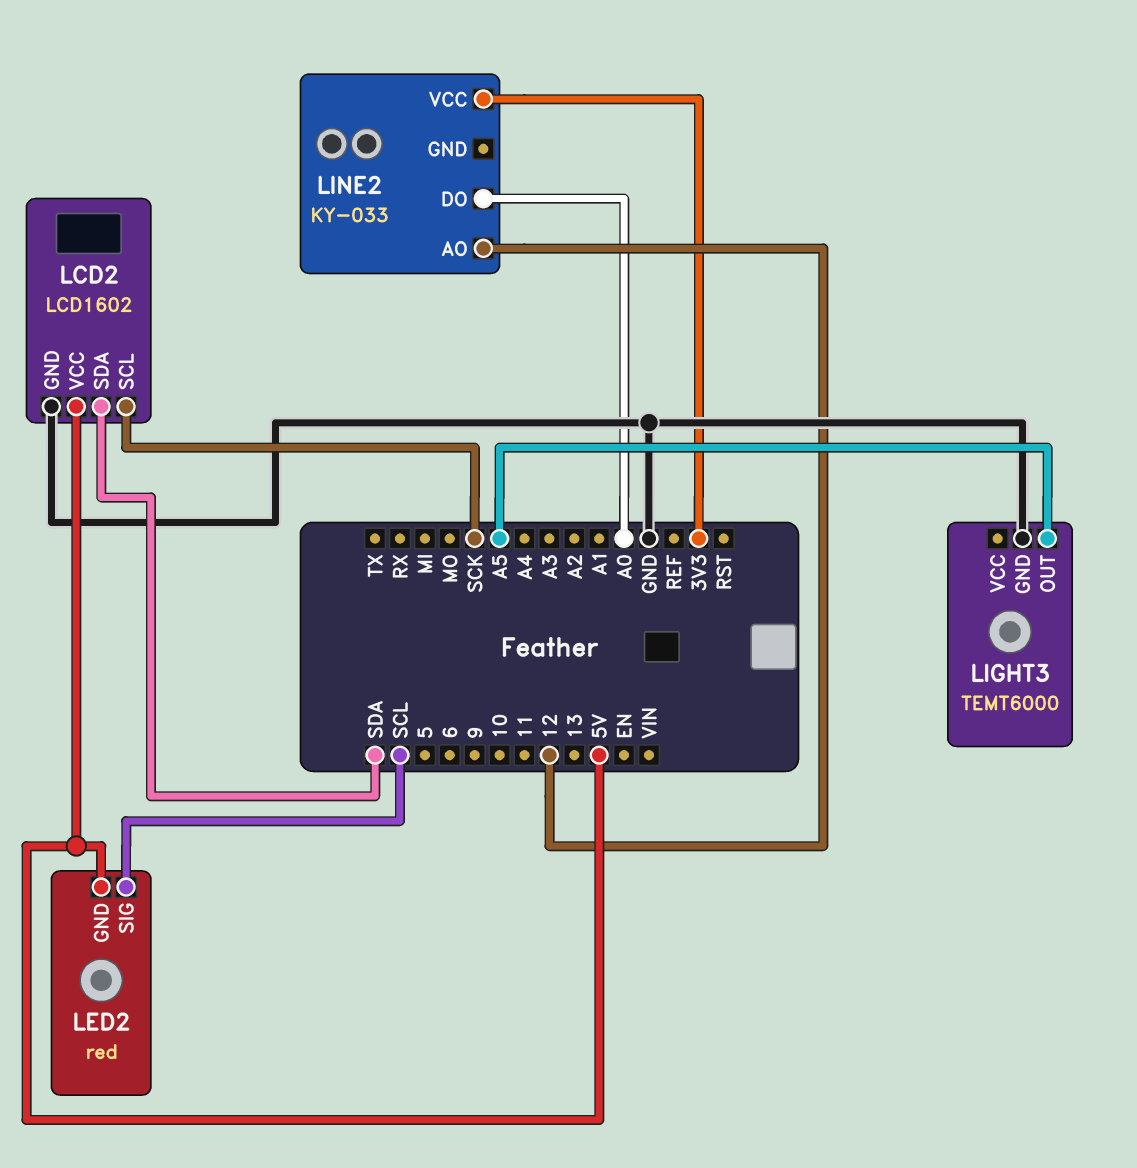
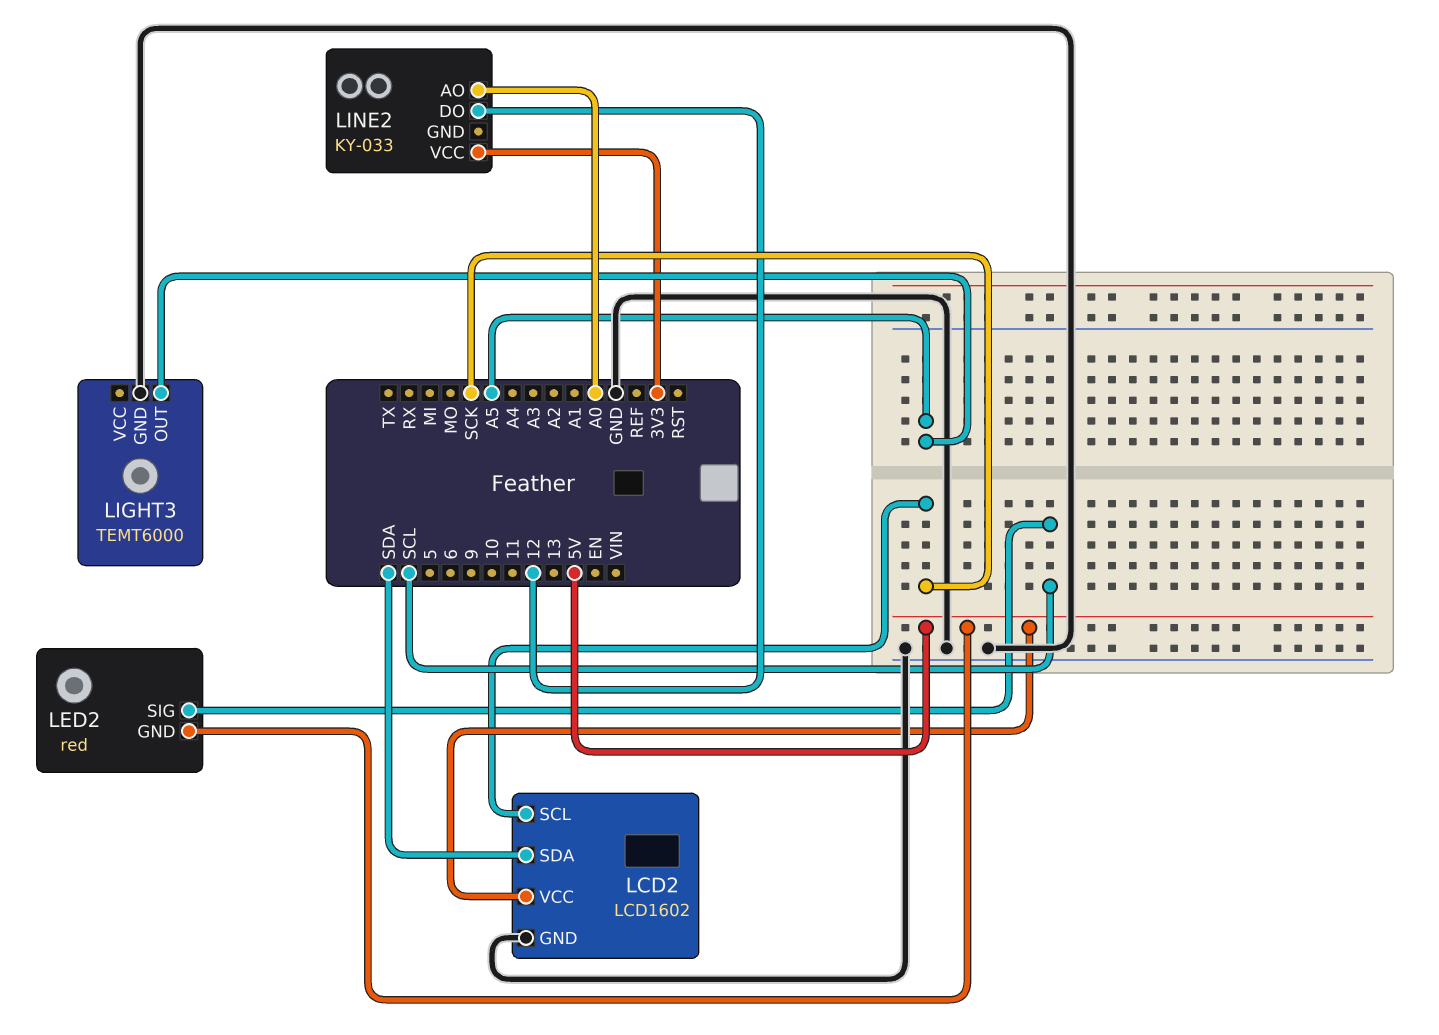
LINE2 pin AO: 12 -> A0
LINE2 pin DO: A0 -> 12

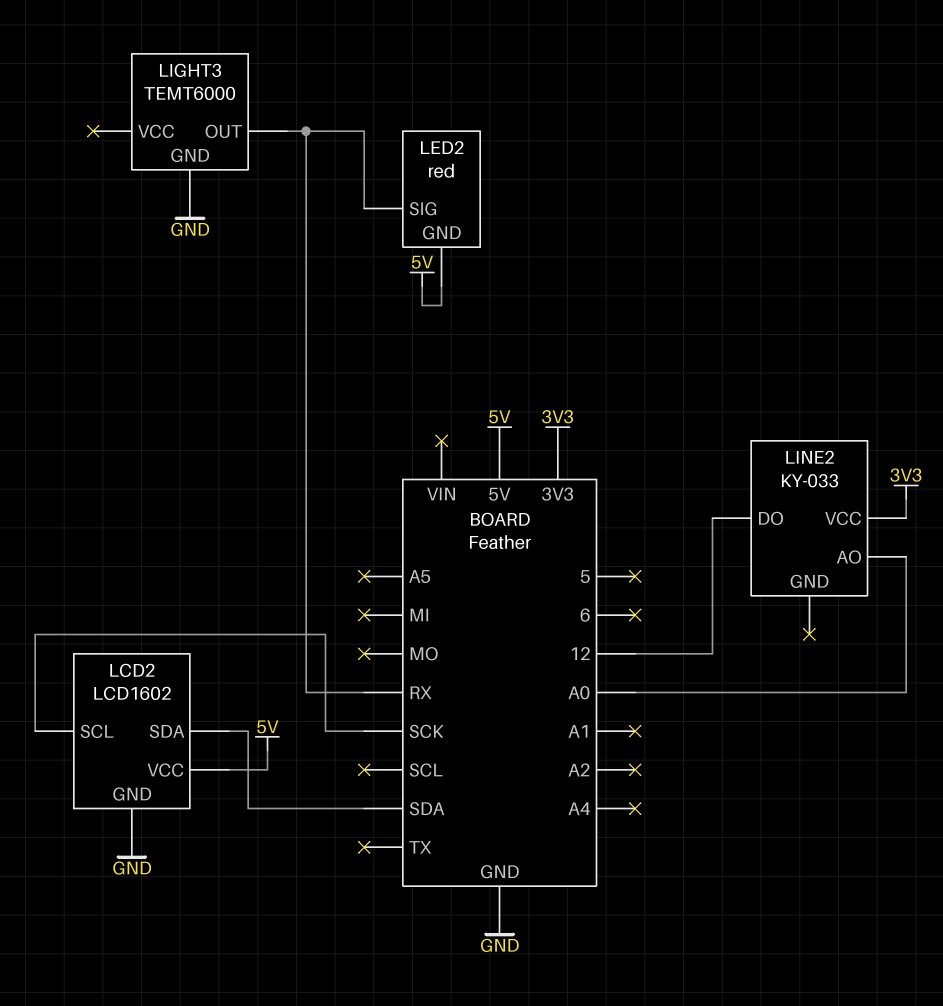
LED2 pin SIG: SCL -> RX
LIGHT3 pin OUT: A5 -> RX

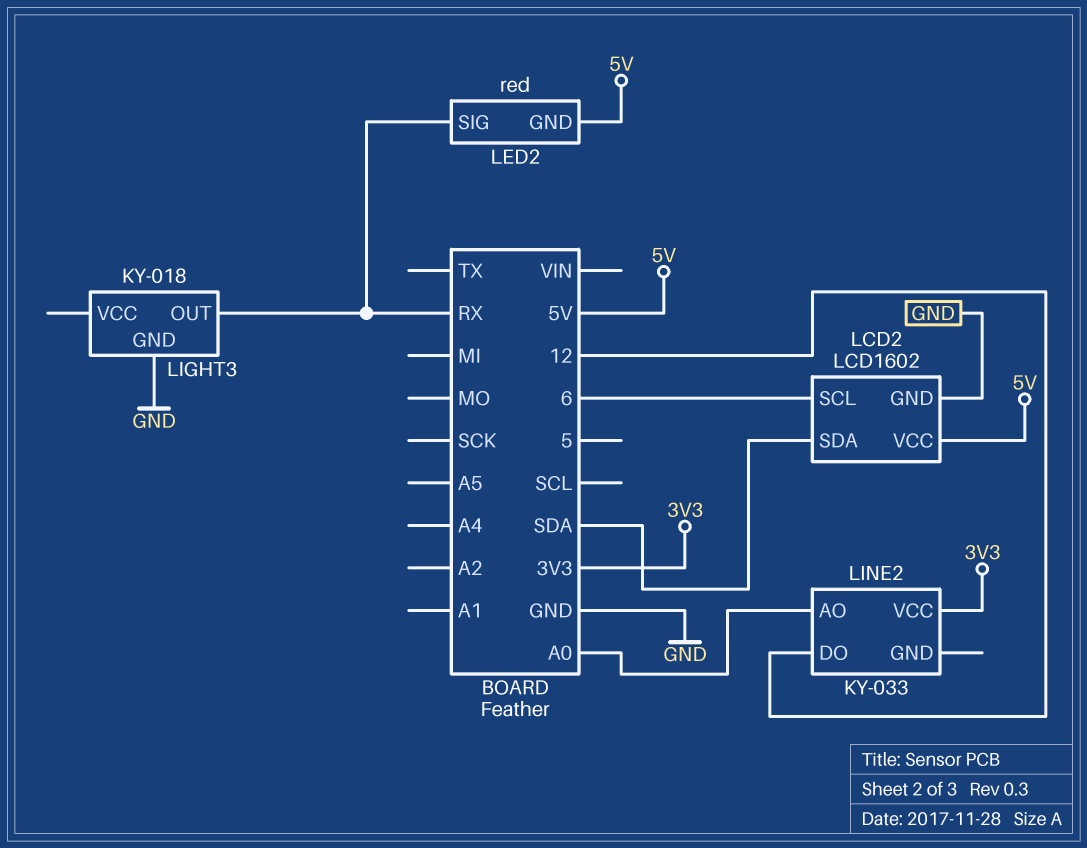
LCD2 pin SCL: SCK -> 6
LIGHT3: TEMT6000 -> KY-018

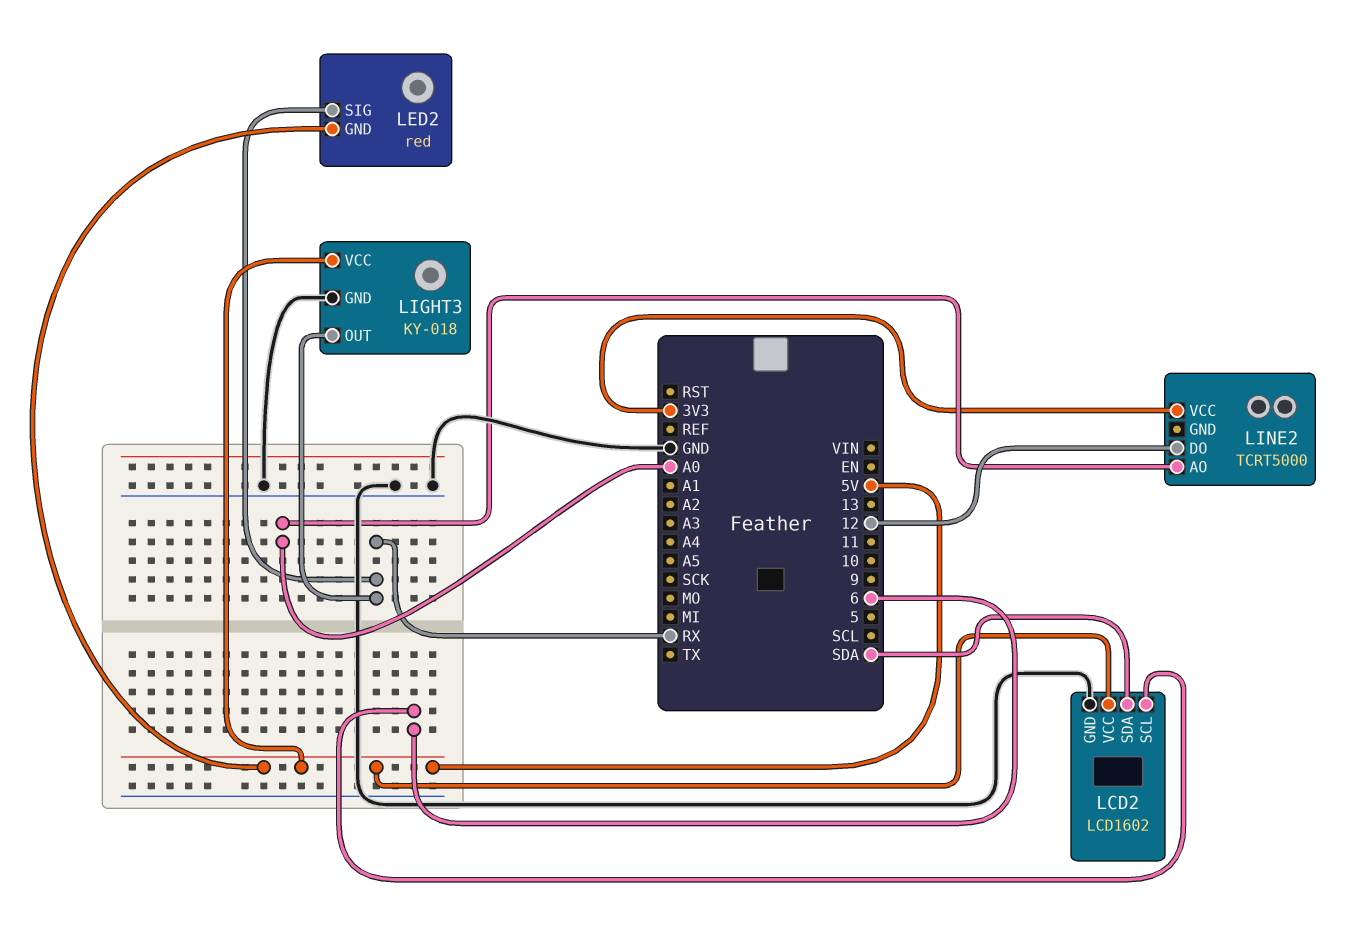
LIGHT3 pin VCC: none -> 5V
LINE2: KY-033 -> TCRT5000

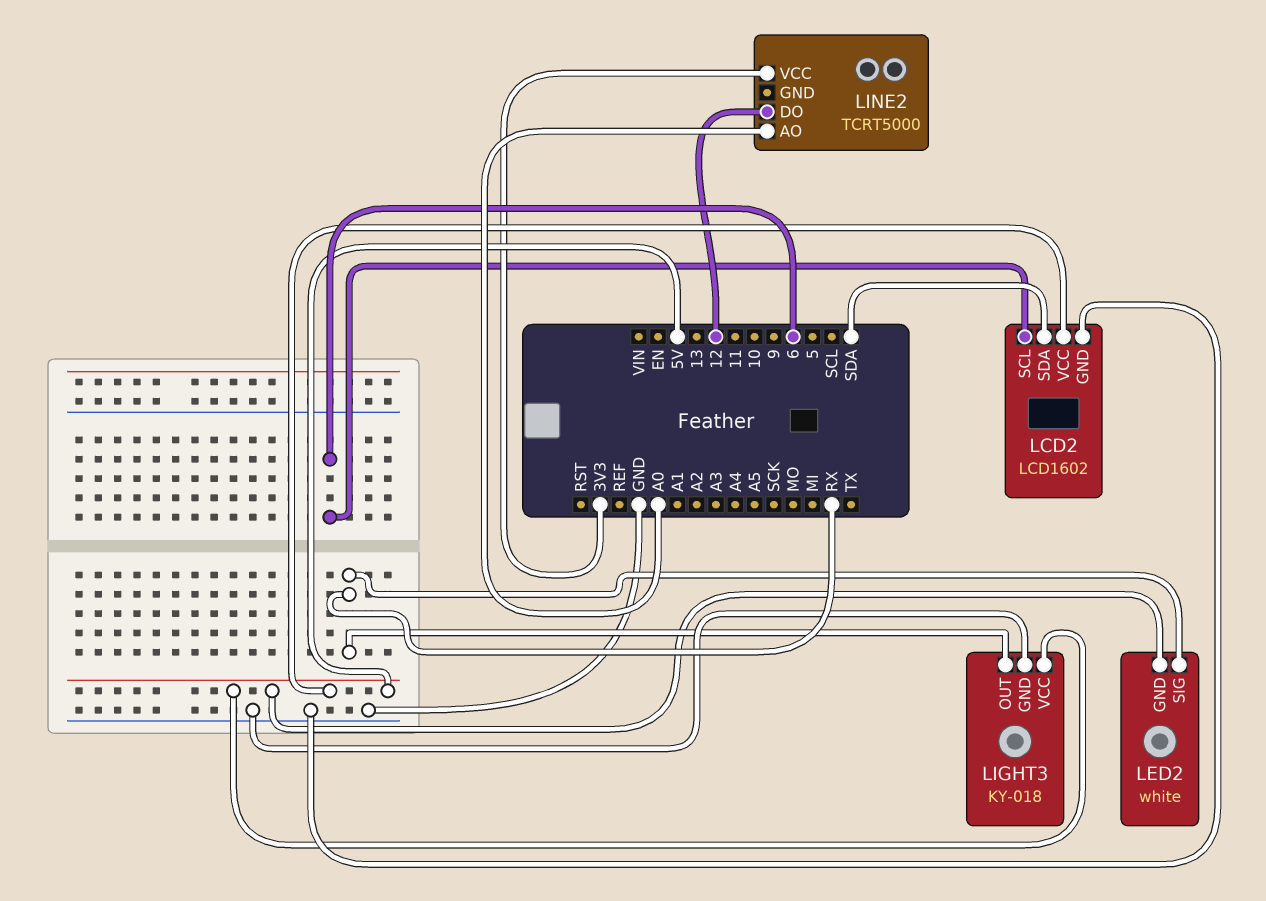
LED2: red -> white

